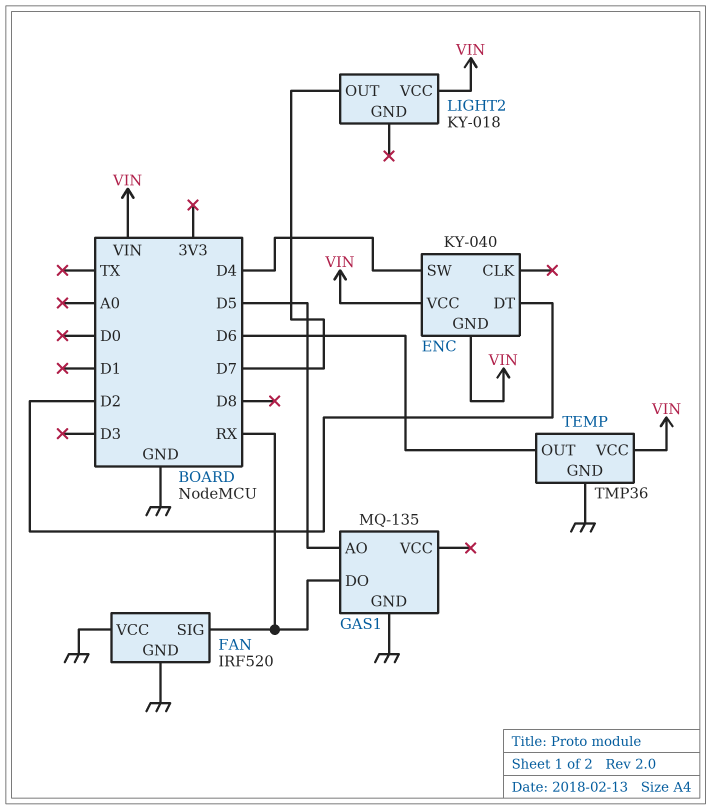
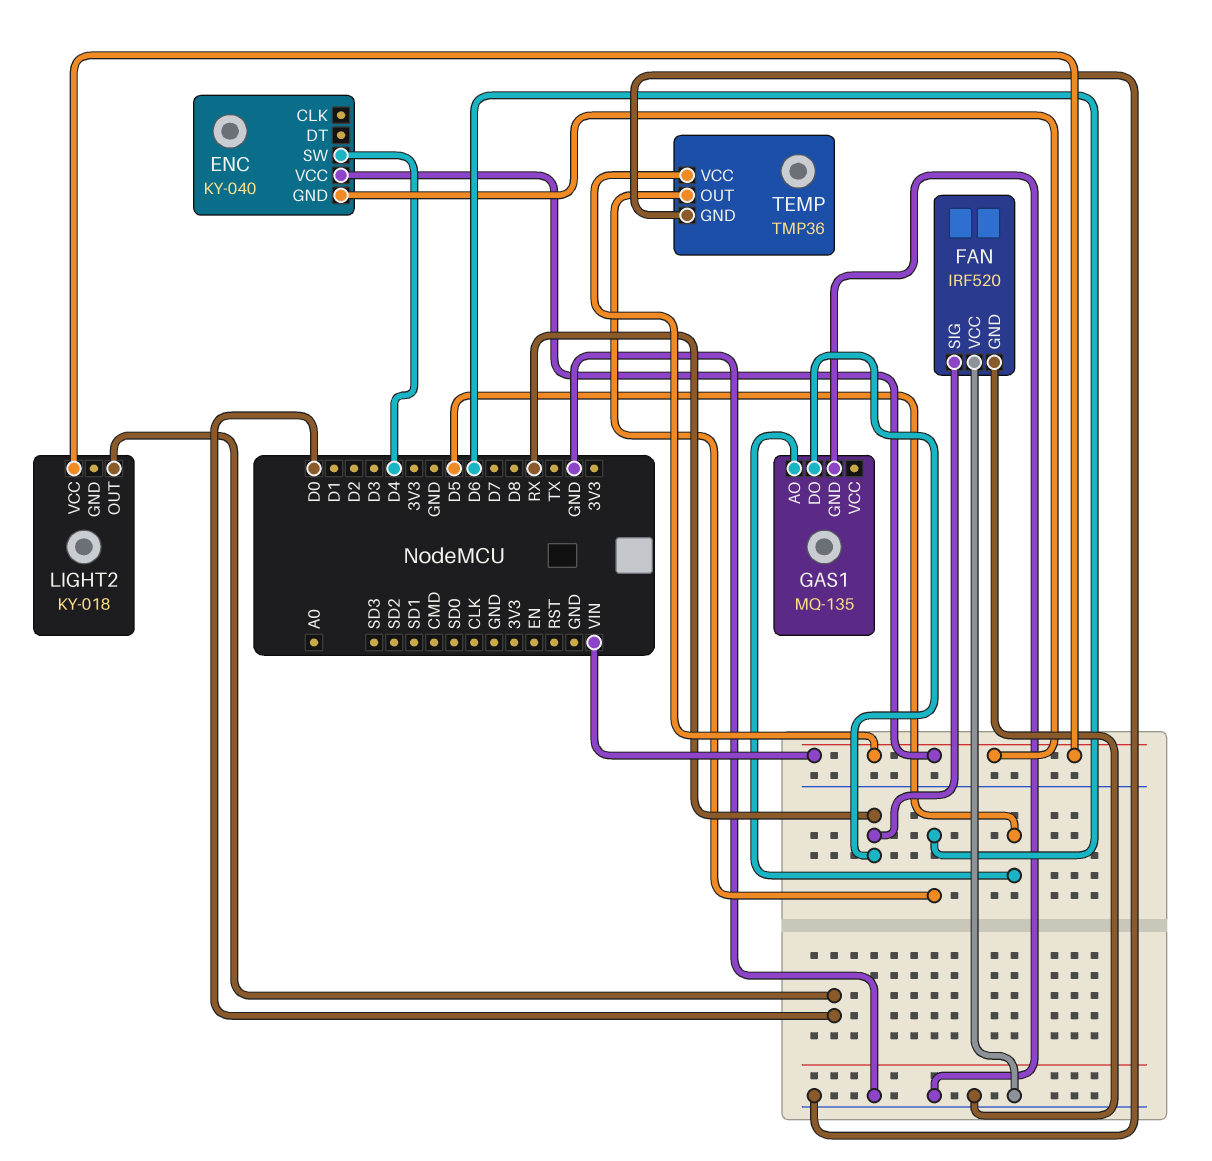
ENC pin DT: D2 -> none
LIGHT2 pin OUT: D7 -> D0

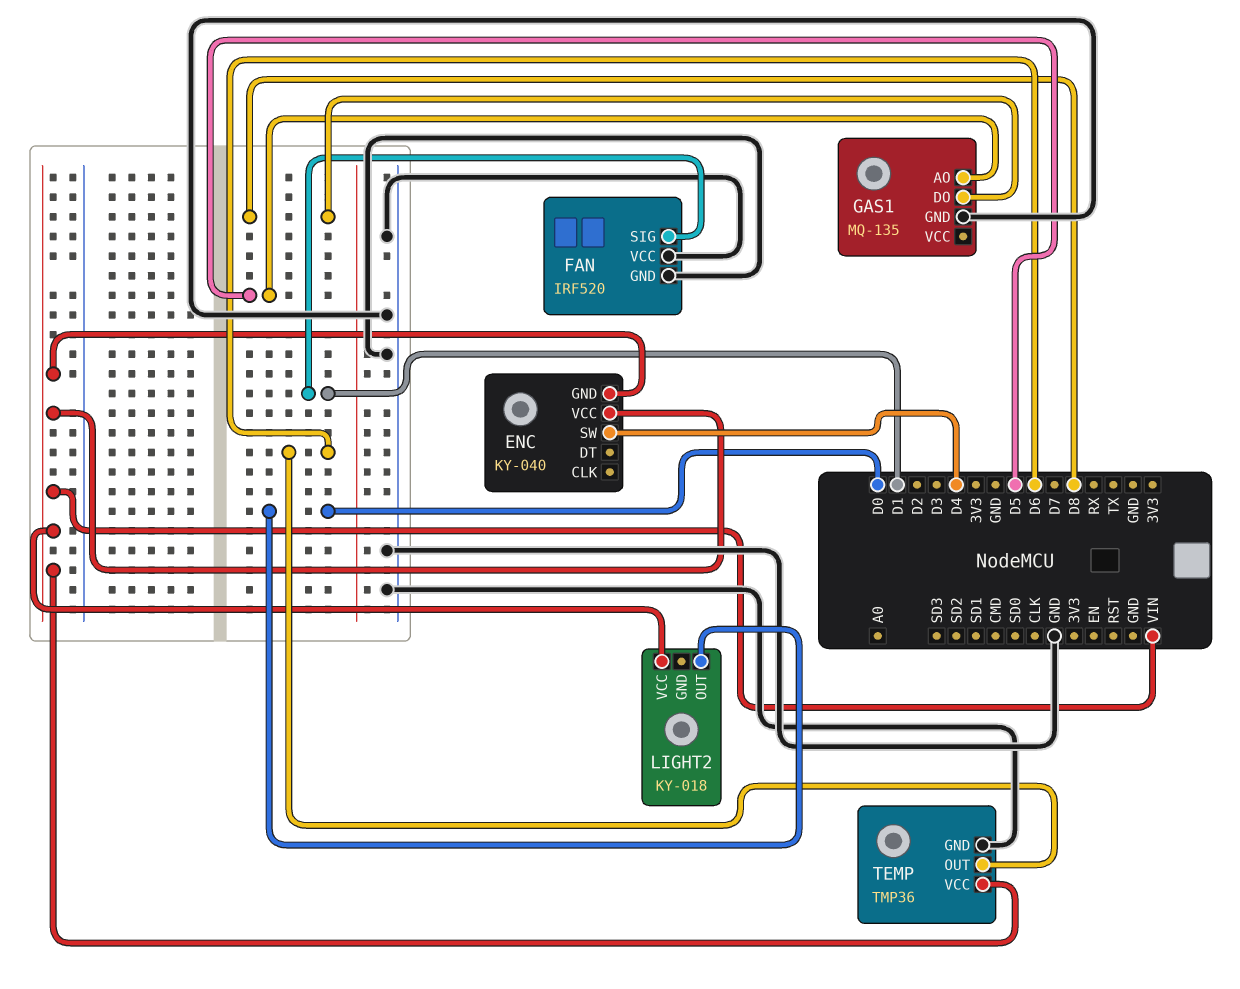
FAN pin SIG: RX -> D1
GAS1 pin DO: RX -> D8

